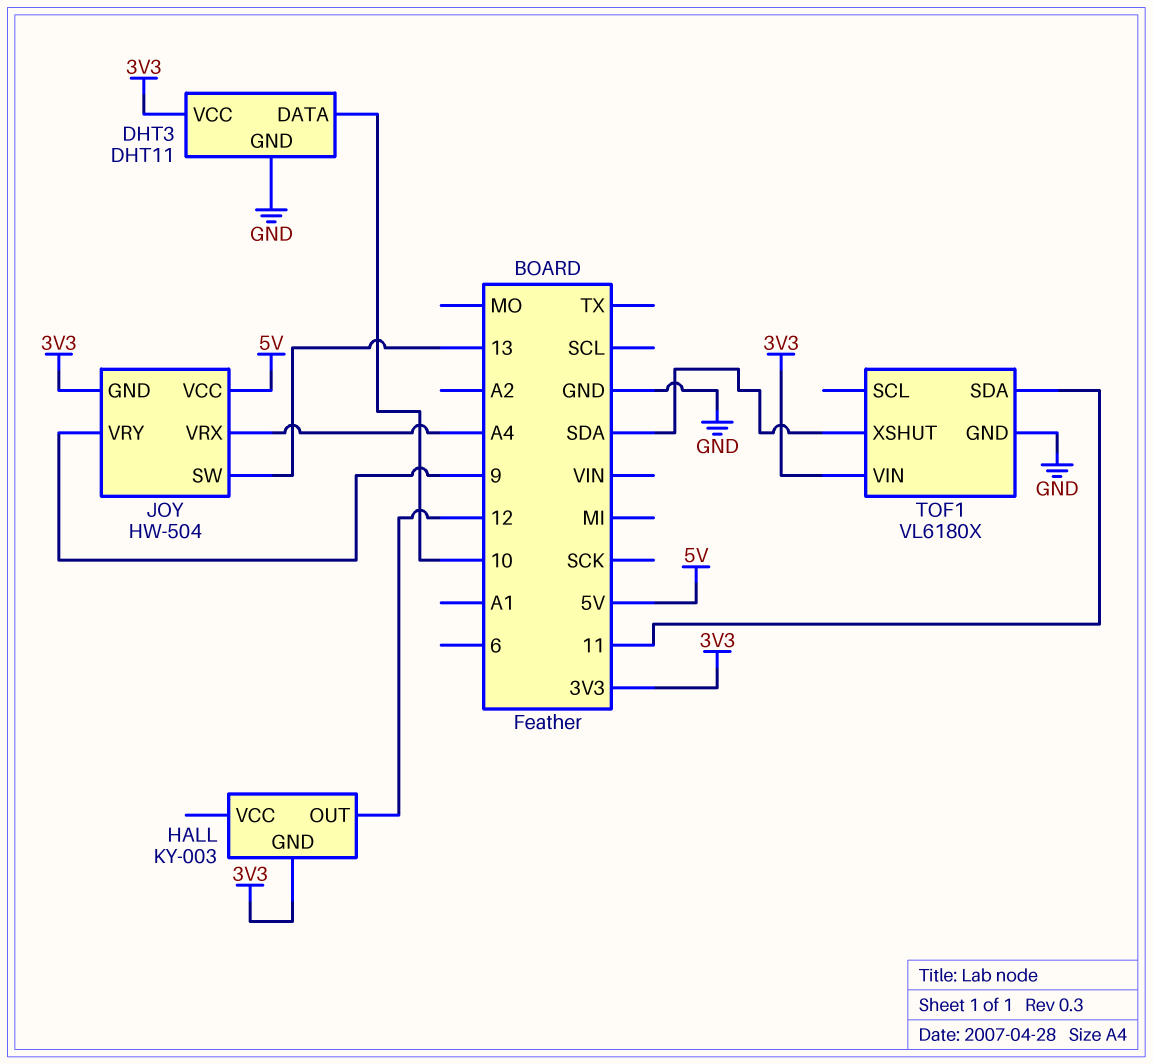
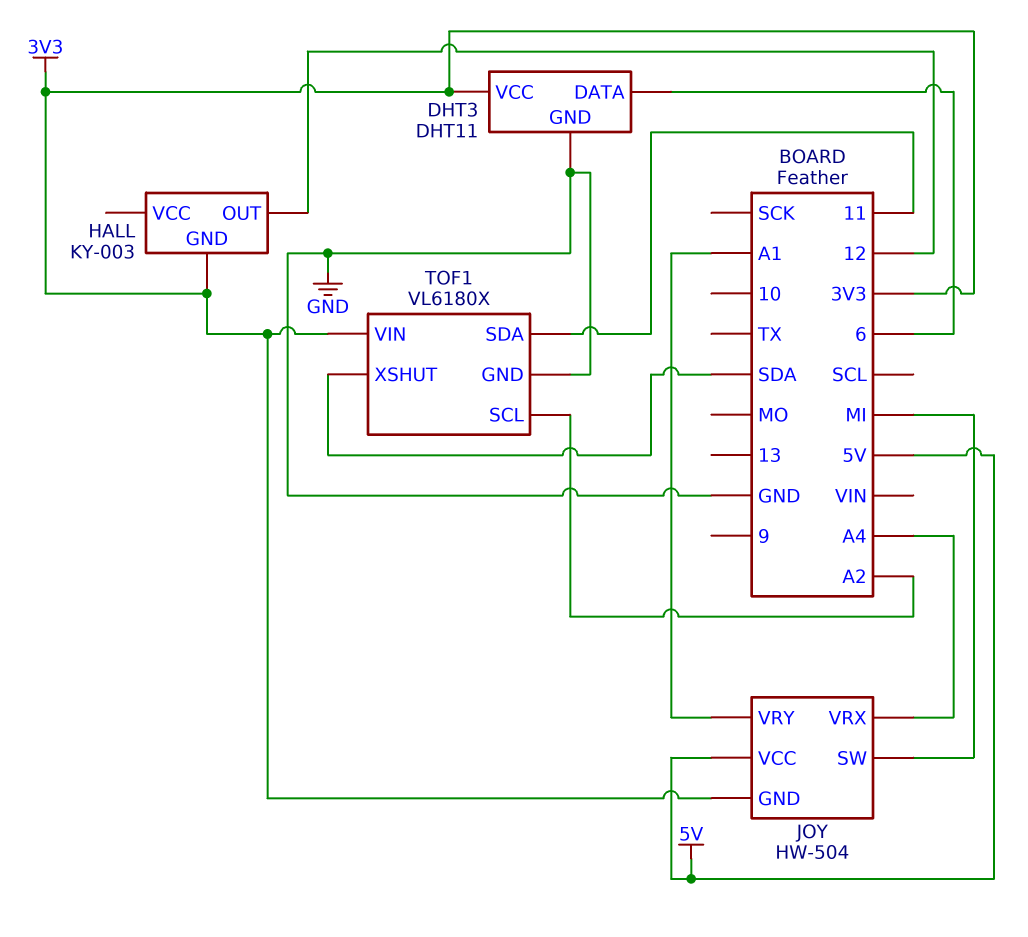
DHT3 pin DATA: 10 -> 6
JOY pin SW: 13 -> MI
JOY pin VRY: 9 -> A1
TOF1 pin SCL: none -> A2

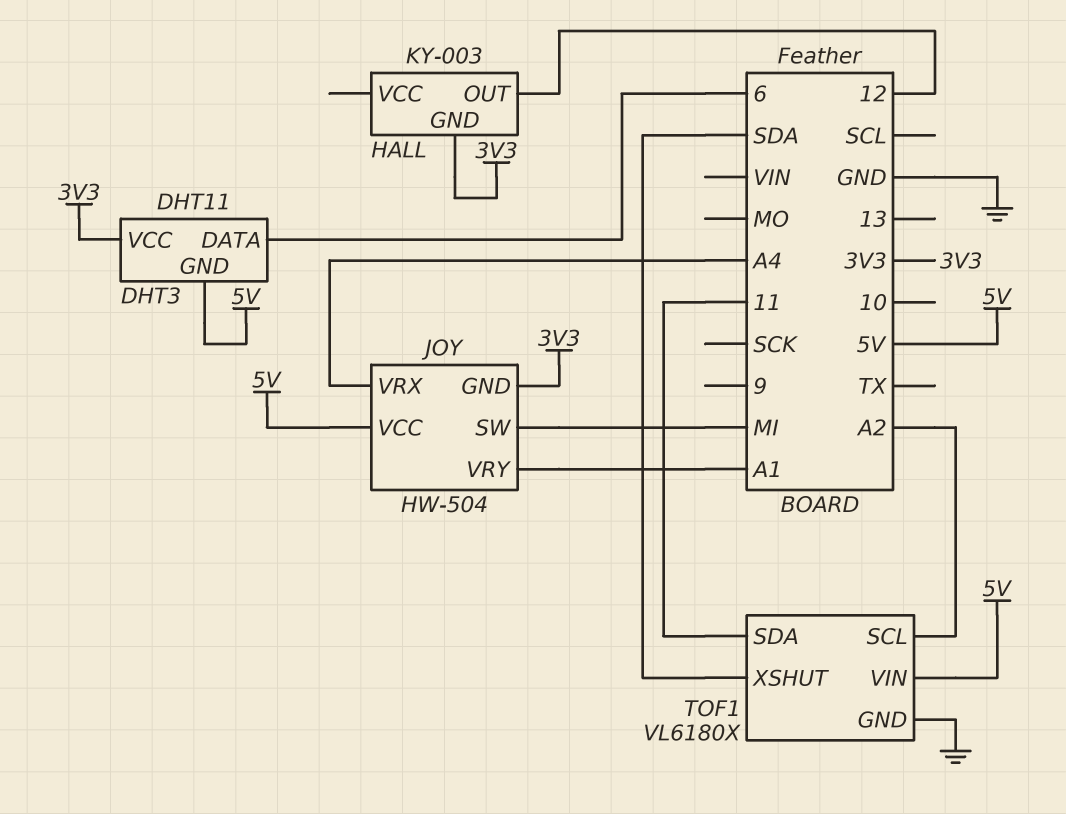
DHT3 pin GND: GND -> 5V
TOF1 pin VIN: 3V3 -> 5V

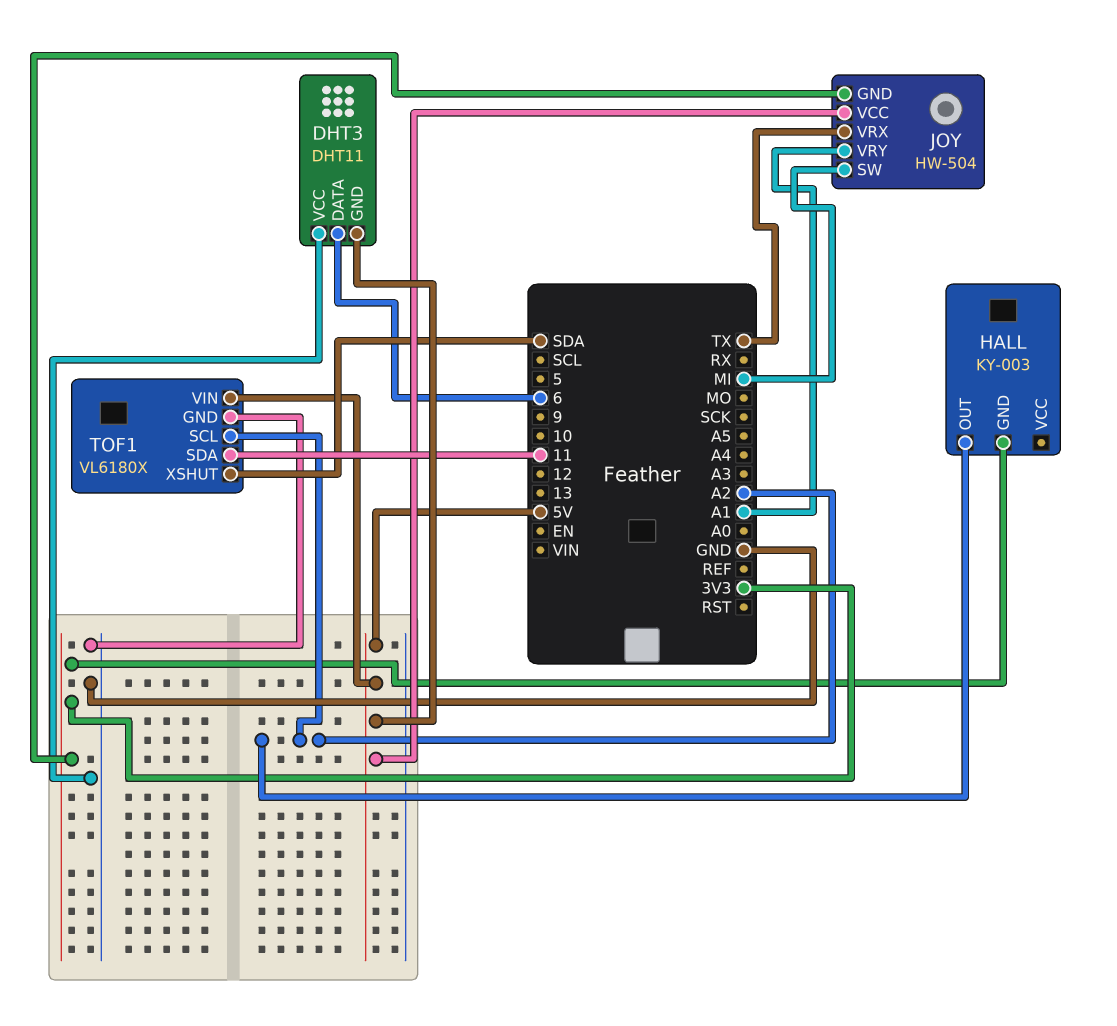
DHT3 pin VCC: 3V3 -> GND
HALL pin OUT: 12 -> A2
JOY pin VRX: A4 -> TX

